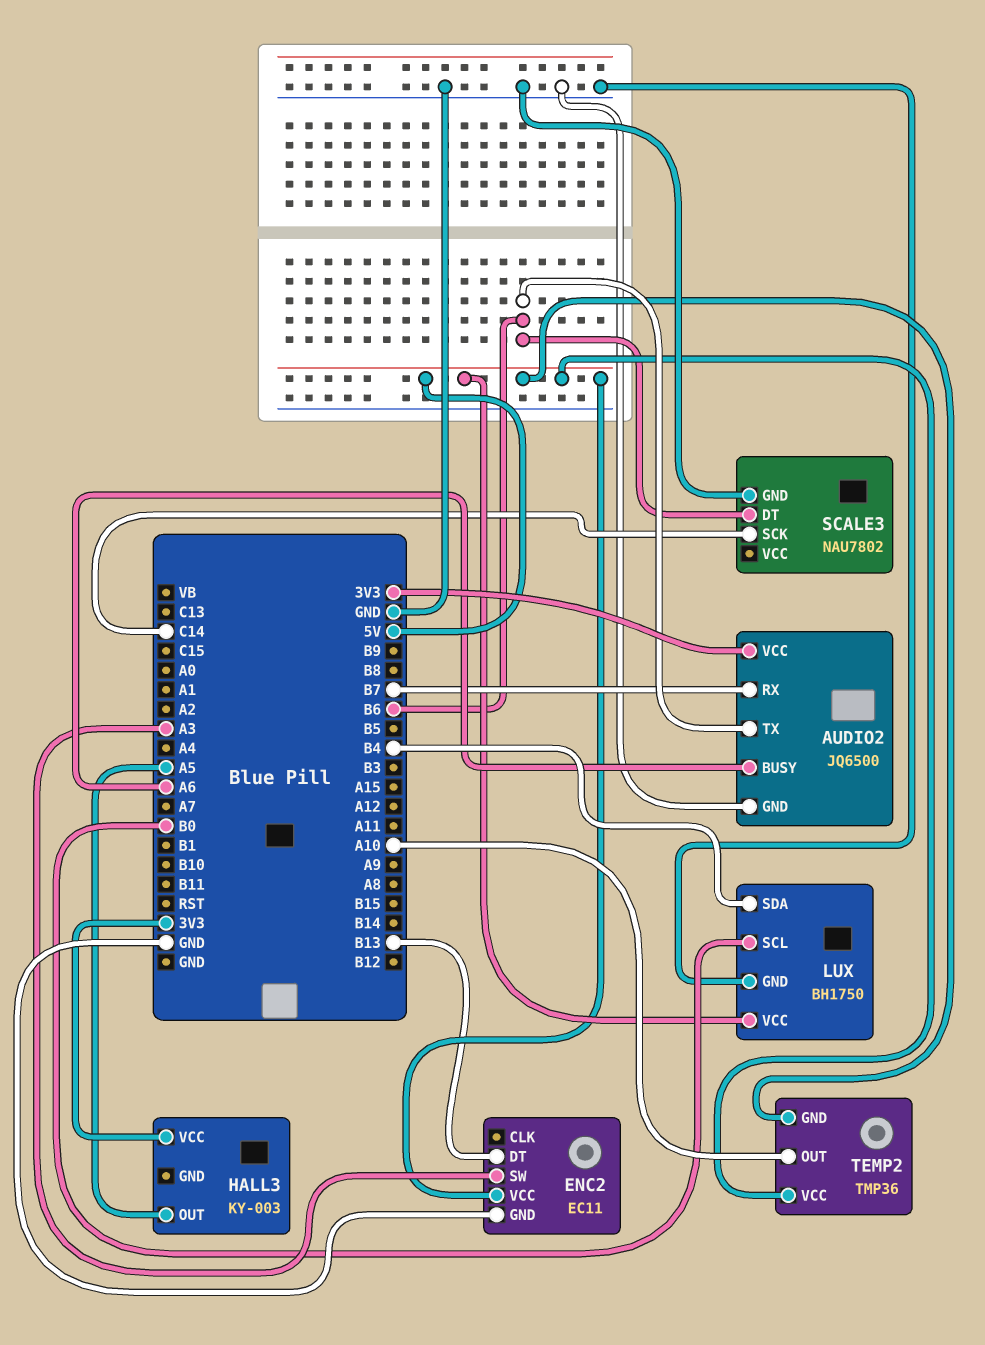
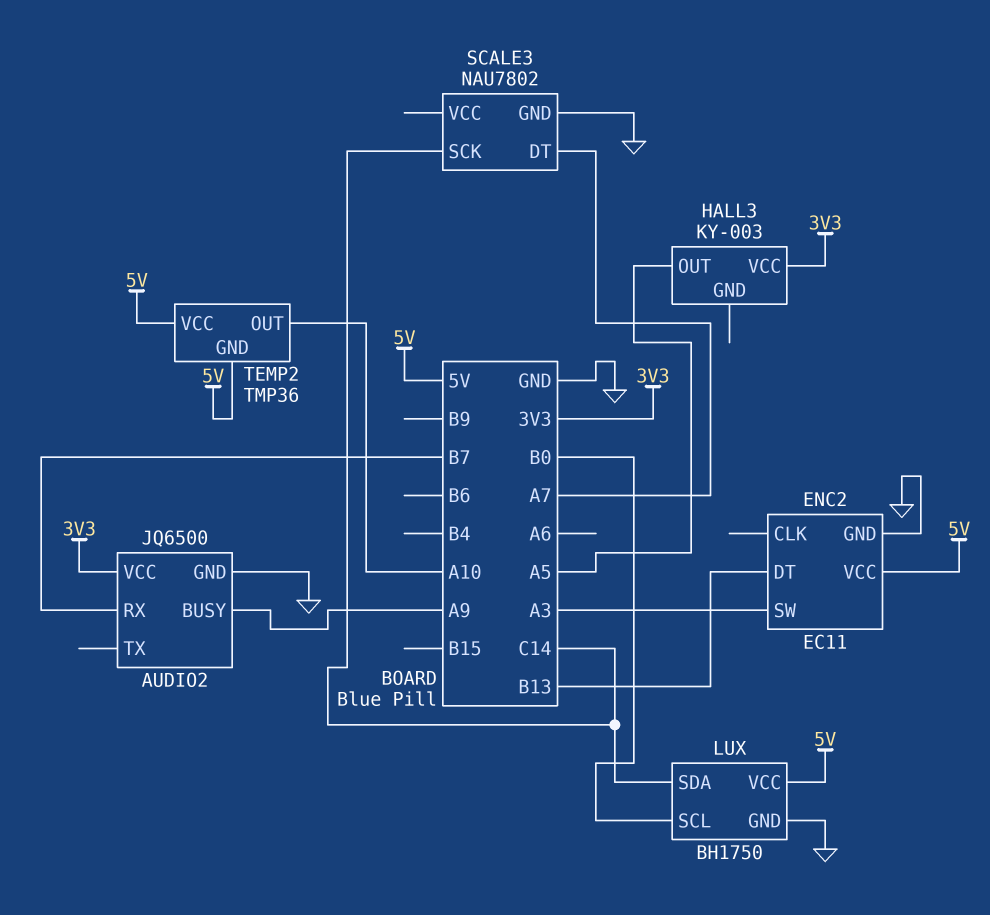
AUDIO2 pin BUSY: A6 -> A9
AUDIO2 pin TX: B6 -> none
LUX pin SDA: B4 -> C14
SCALE3 pin DT: B6 -> A7

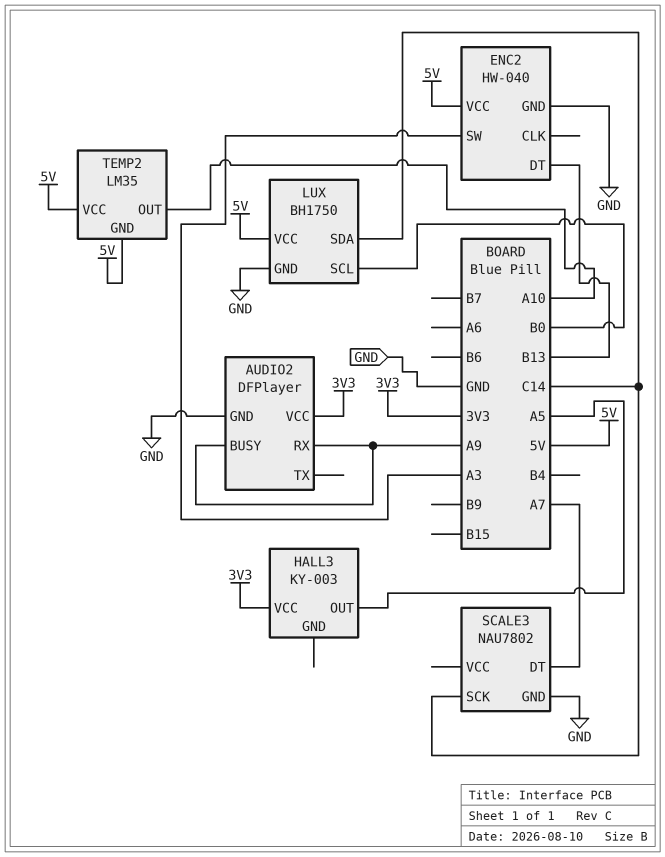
AUDIO2: JQ6500 -> DFPlayer
AUDIO2 pin RX: B7 -> A9
ENC2: EC11 -> HW-040
TEMP2: TMP36 -> LM35

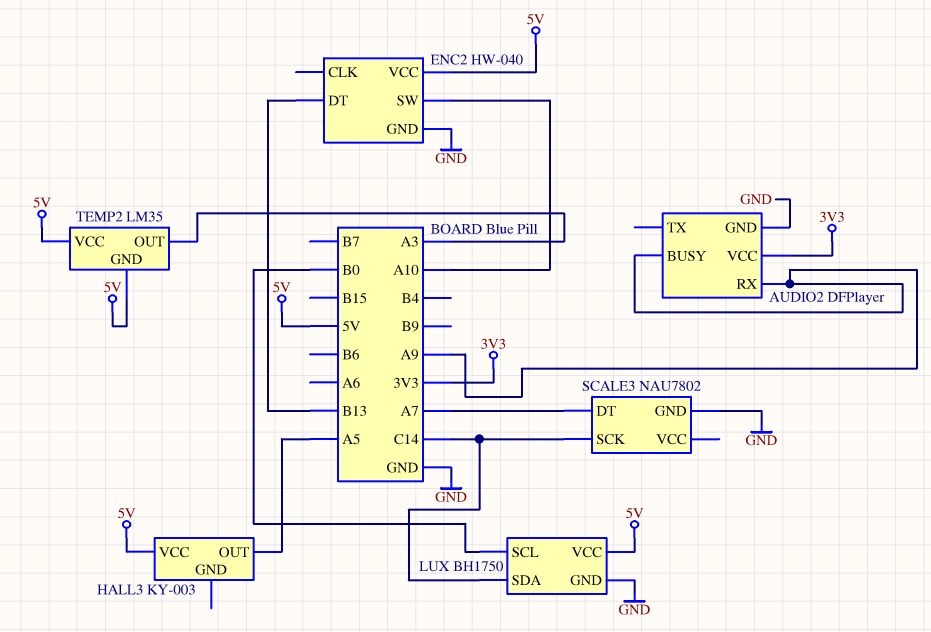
ENC2 pin SW: A3 -> A10
HALL3 pin VCC: 3V3 -> 5V
TEMP2 pin OUT: A10 -> A3

